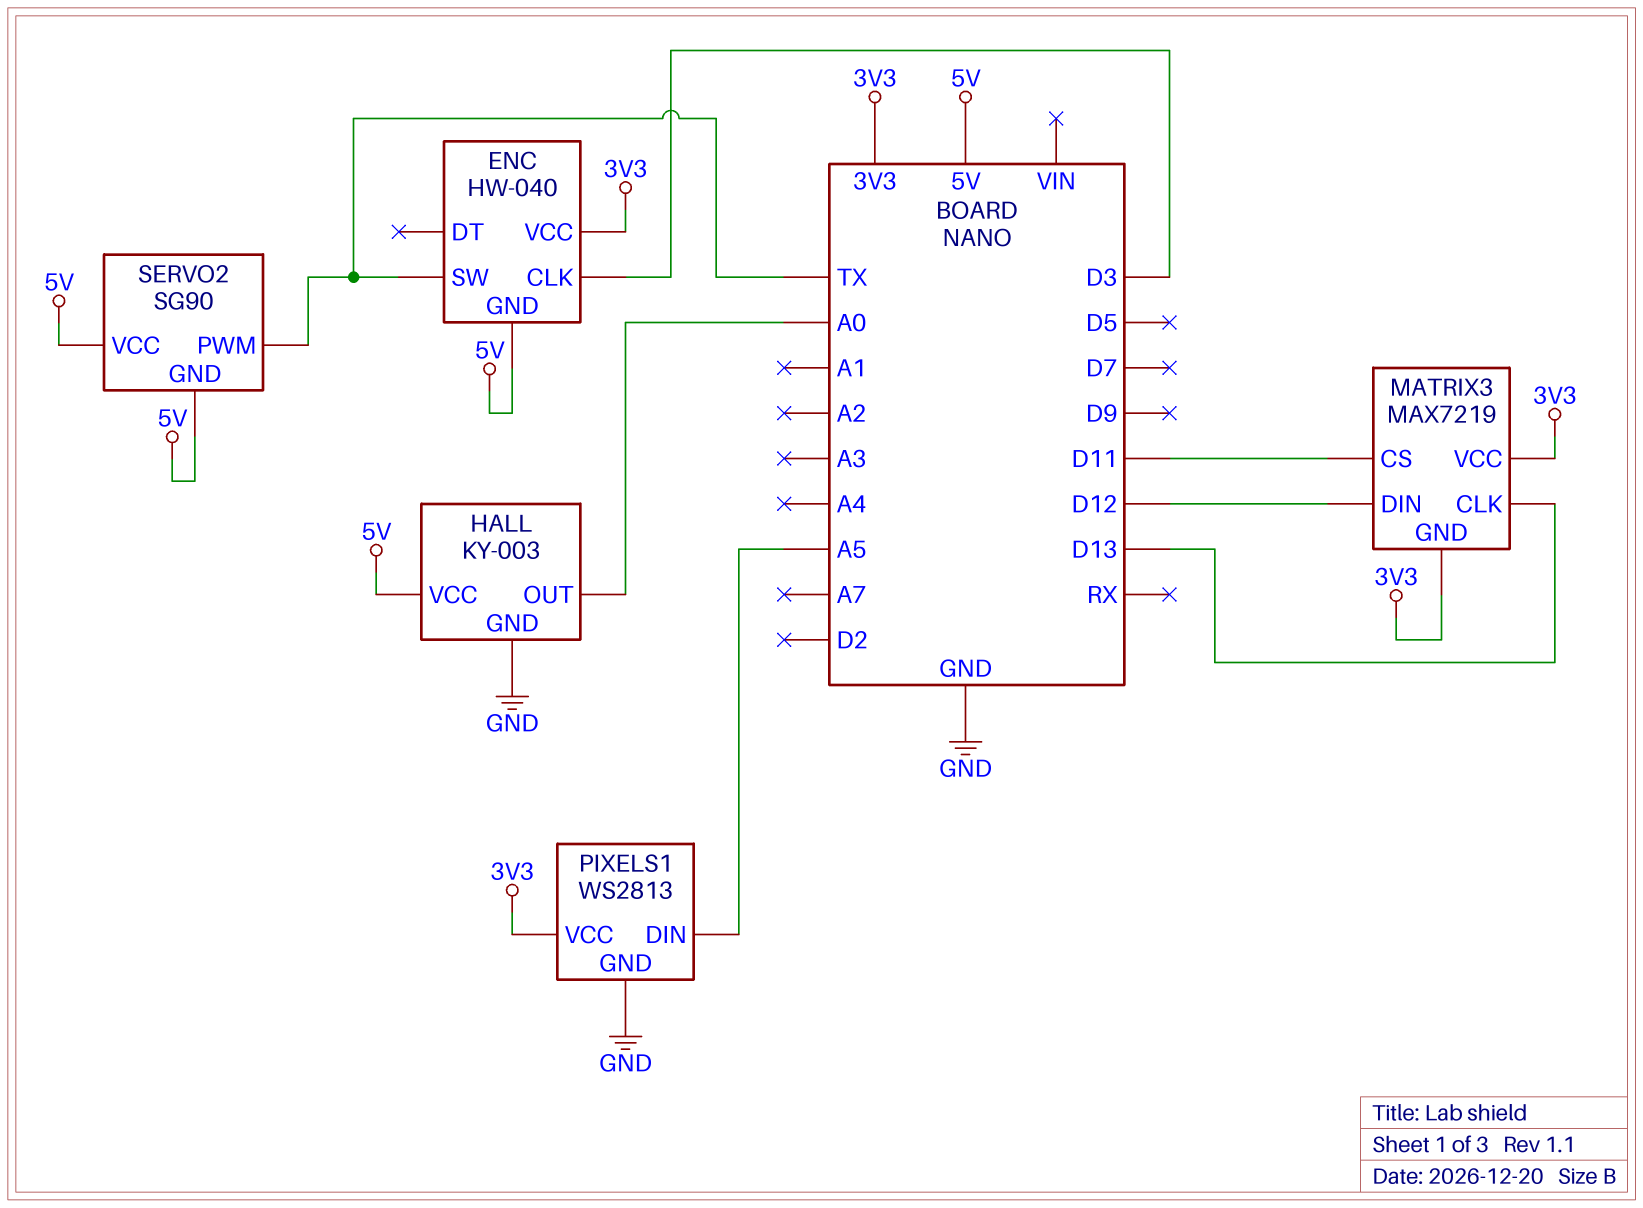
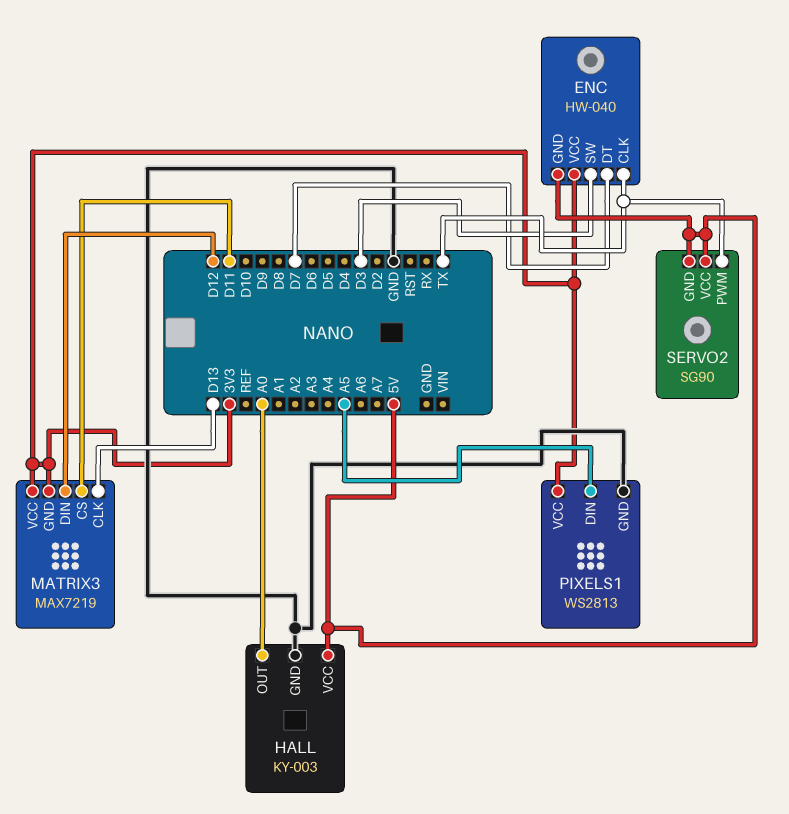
ENC pin CLK: D3 -> TX
ENC pin DT: none -> D7
ENC pin SW: TX -> D3

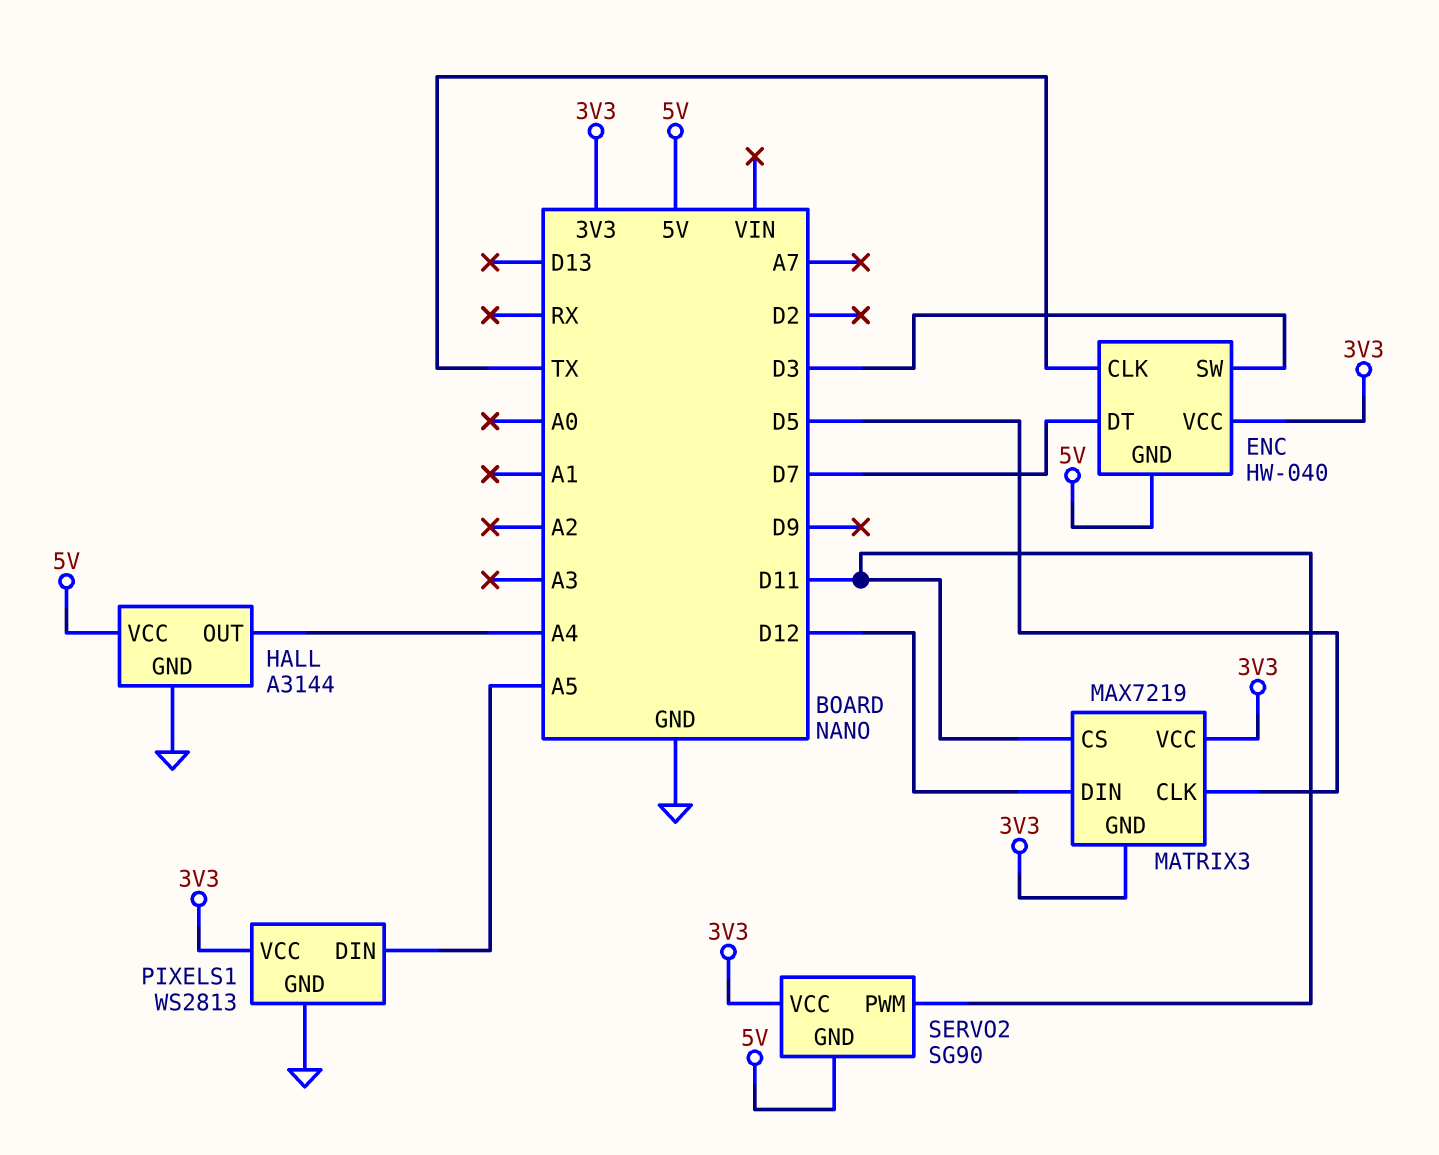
HALL: KY-003 -> A3144
HALL pin OUT: A0 -> A4
MATRIX3 pin CLK: D13 -> D5
SERVO2 pin PWM: TX -> D11
SERVO2 pin VCC: 5V -> 3V3

